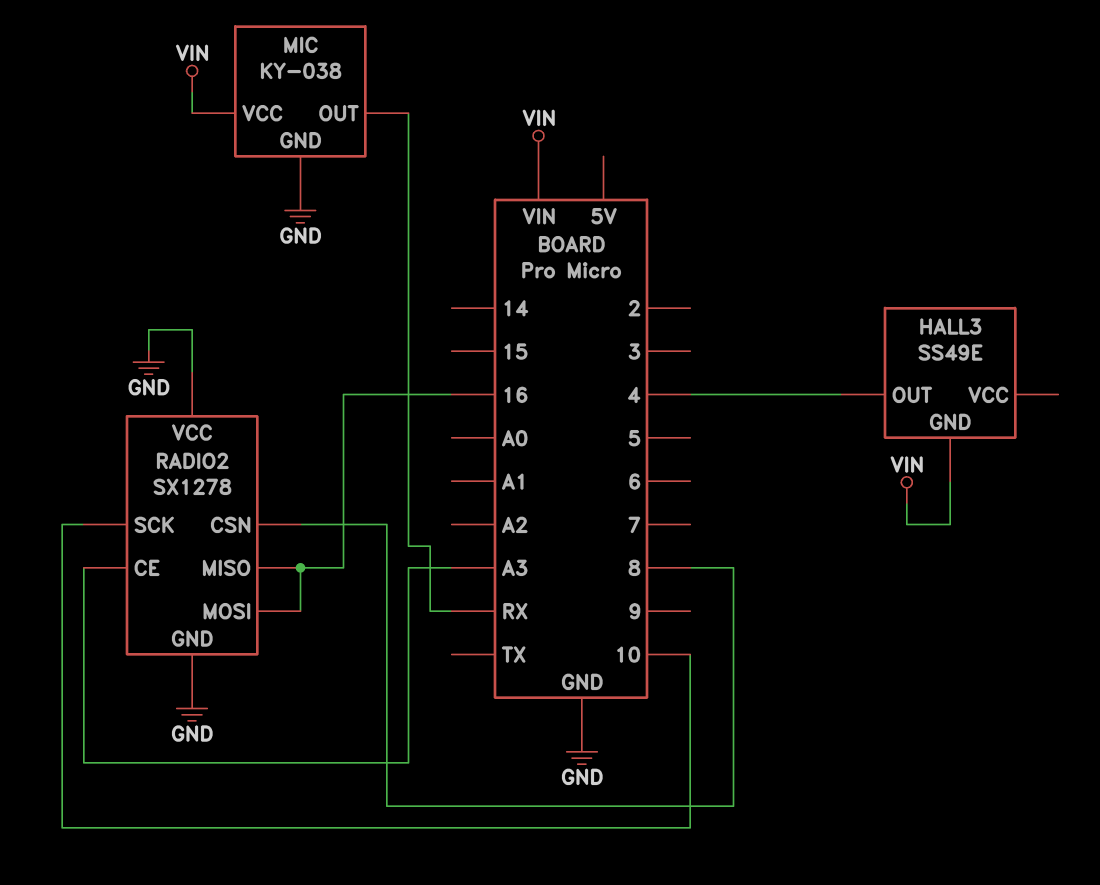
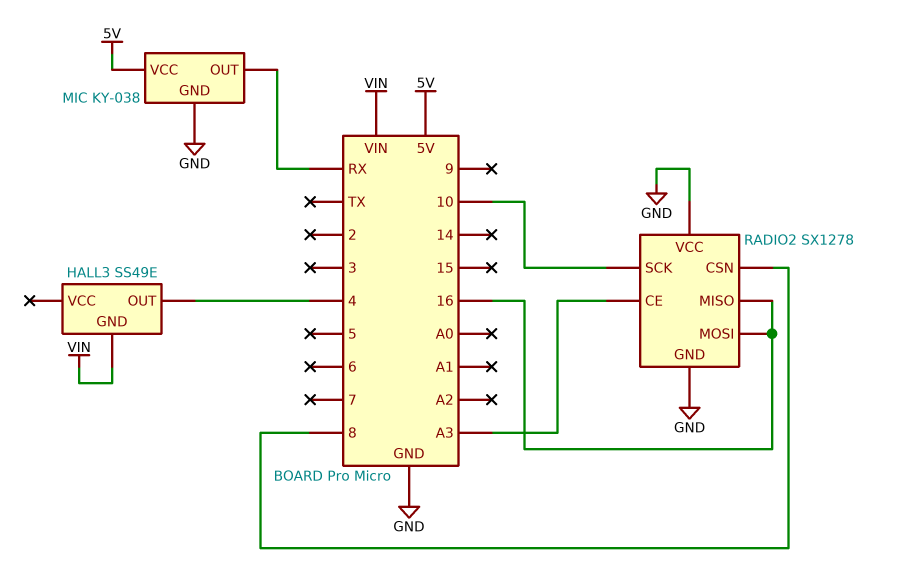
MIC pin VCC: VIN -> 5V

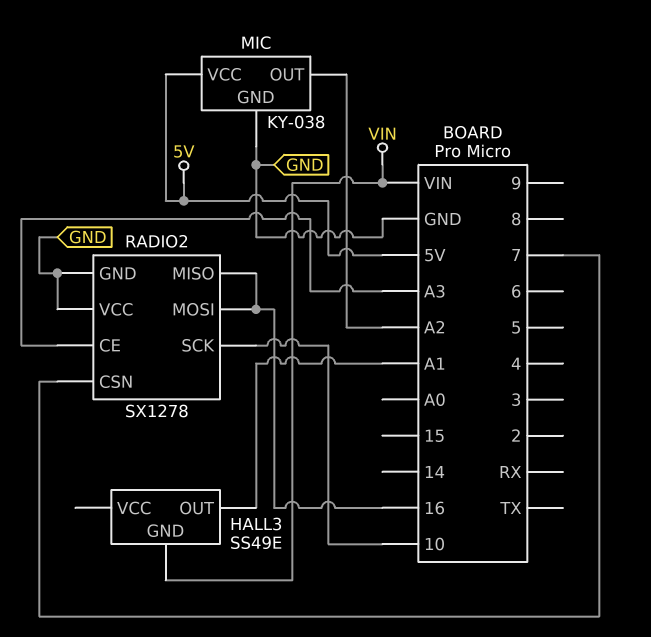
HALL3 pin OUT: 4 -> A1
MIC pin OUT: RX -> A2
RADIO2 pin CSN: 8 -> 7

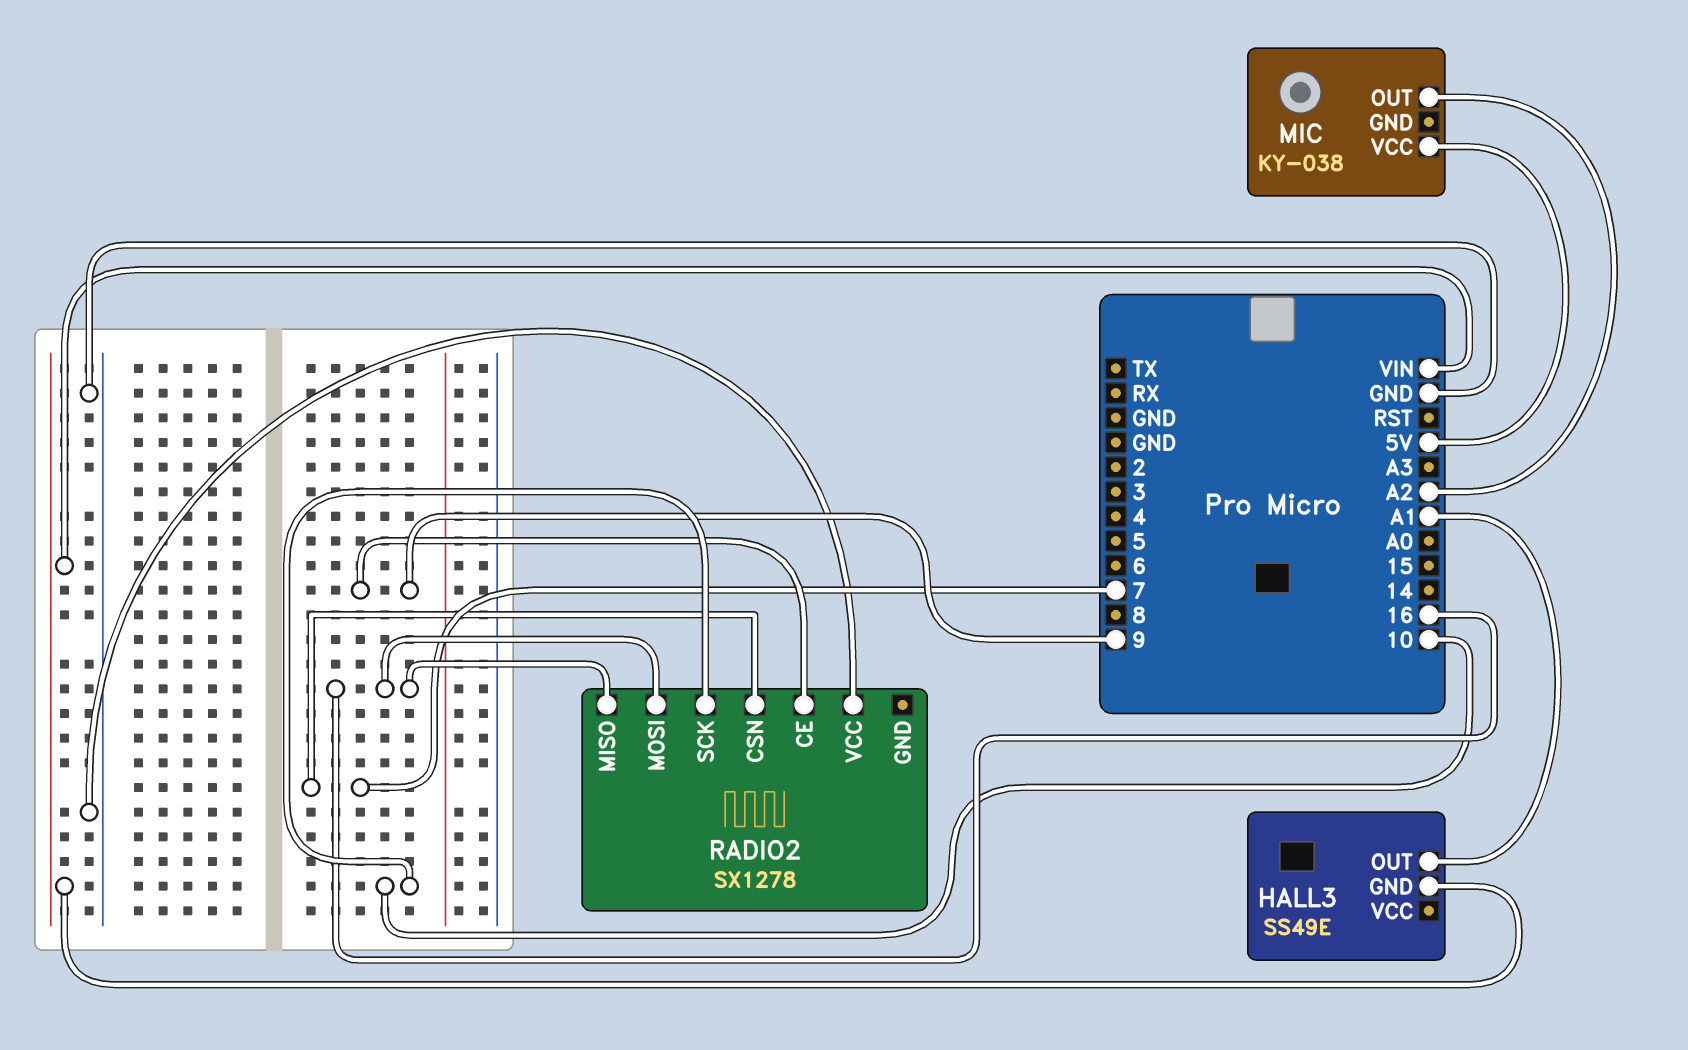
MIC pin GND: GND -> none
RADIO2 pin CE: A3 -> 9
RADIO2 pin GND: GND -> none

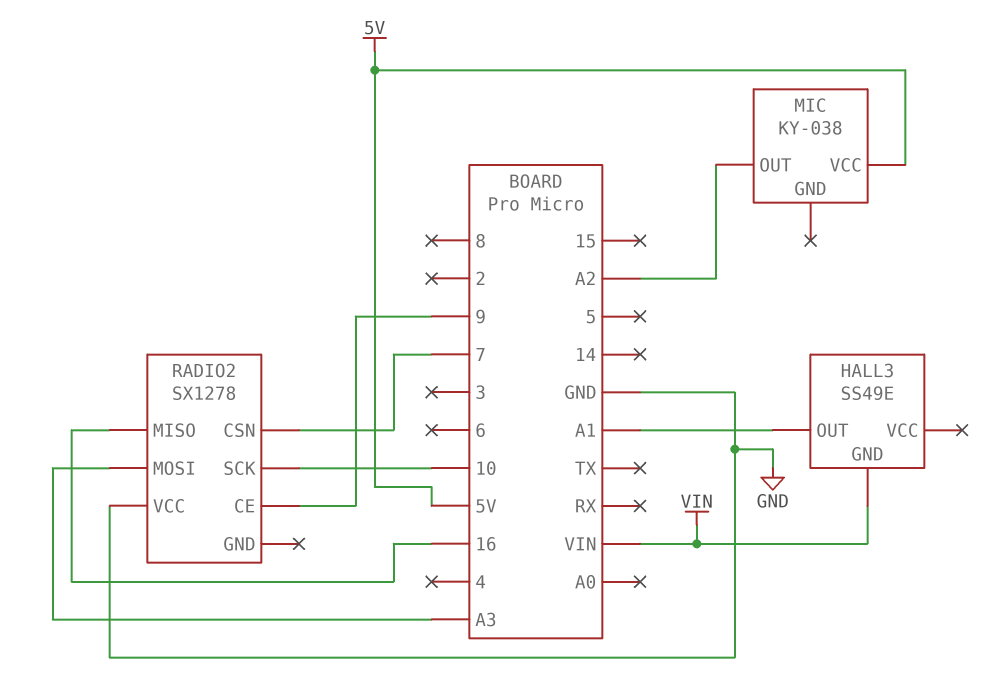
RADIO2 pin MOSI: 16 -> A3

